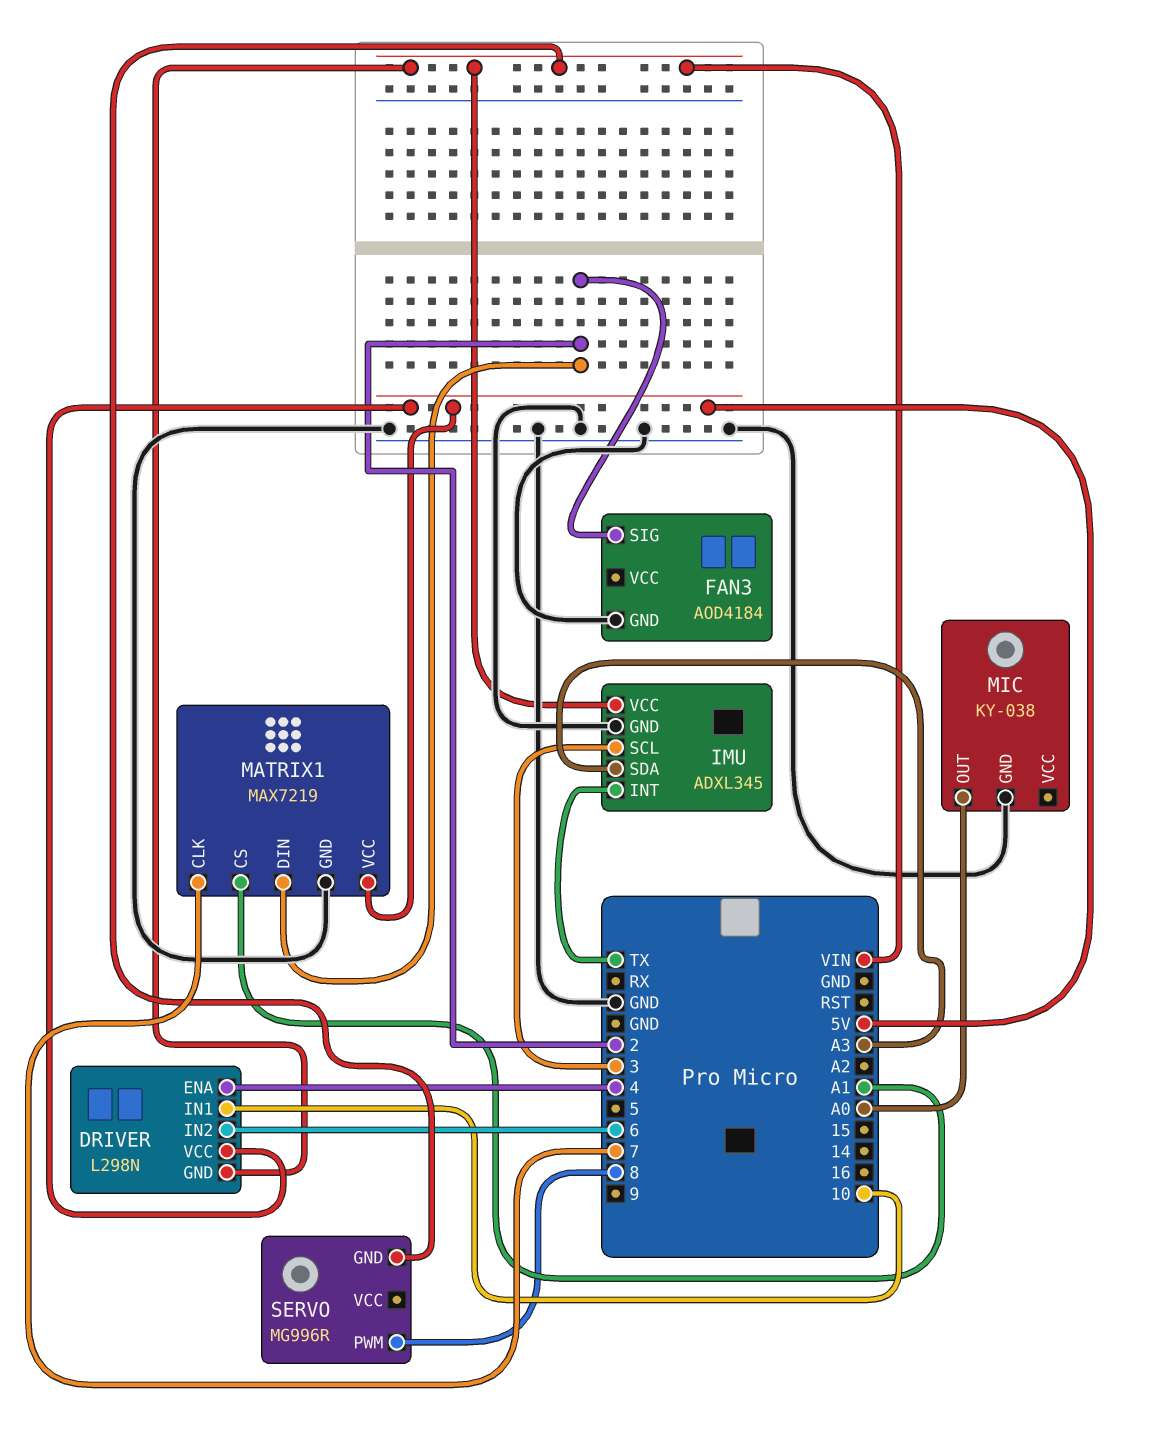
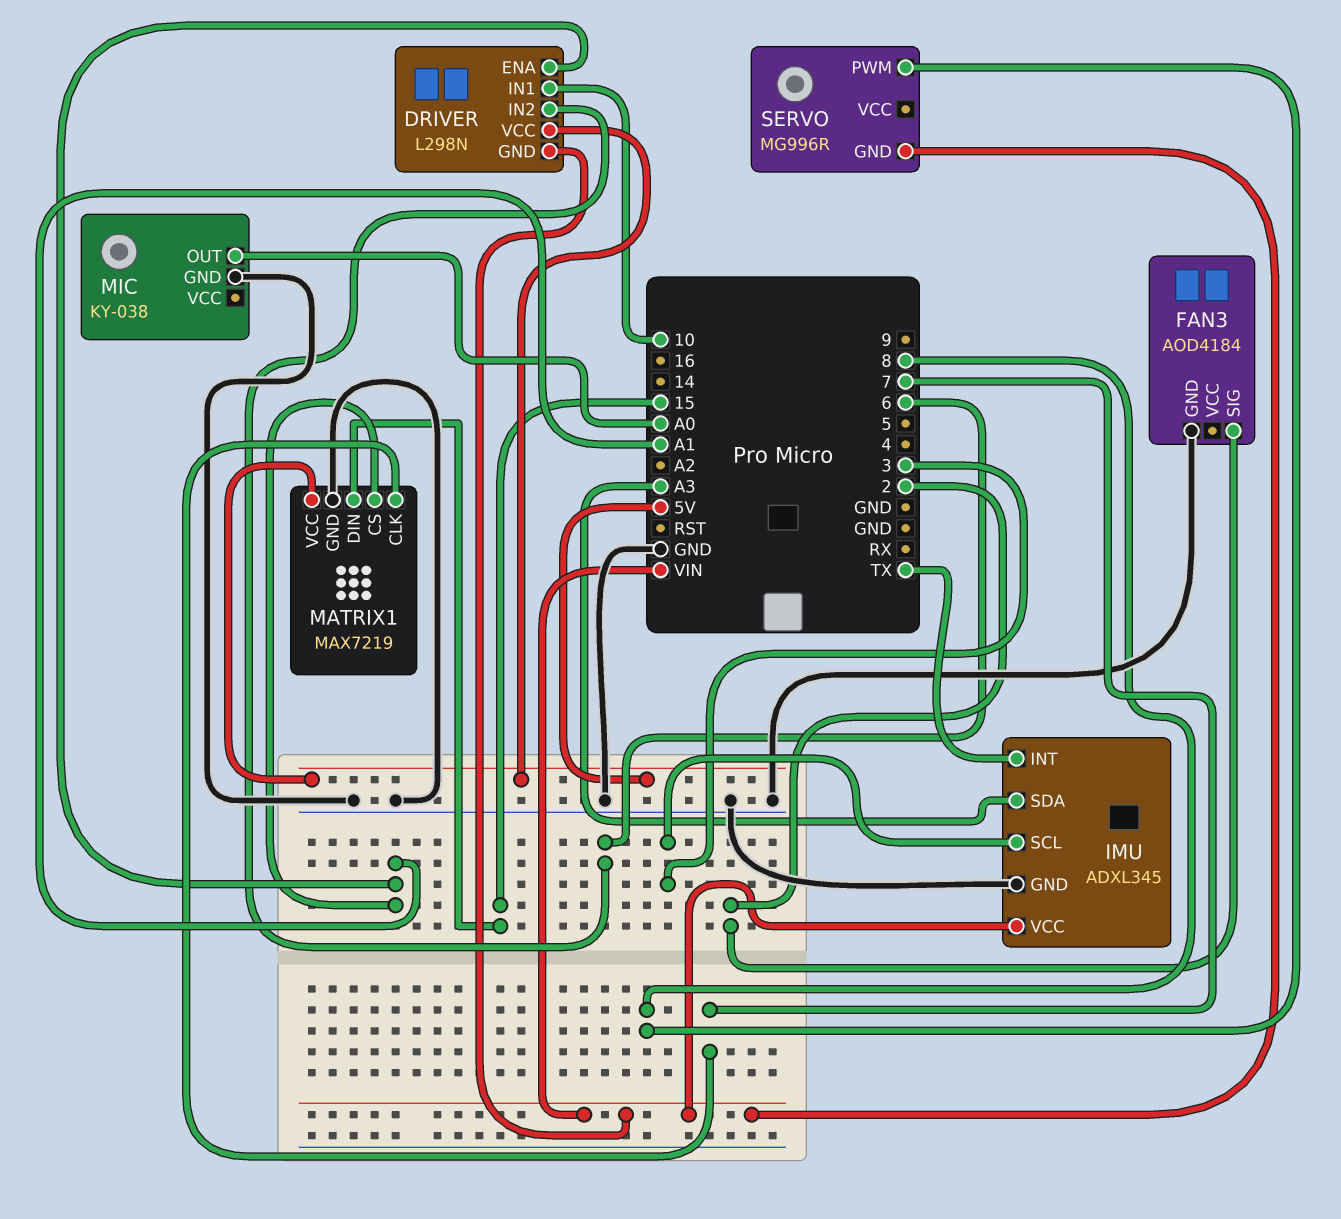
DRIVER pin ENA: 4 -> A1
MATRIX1 pin DIN: 2 -> 15

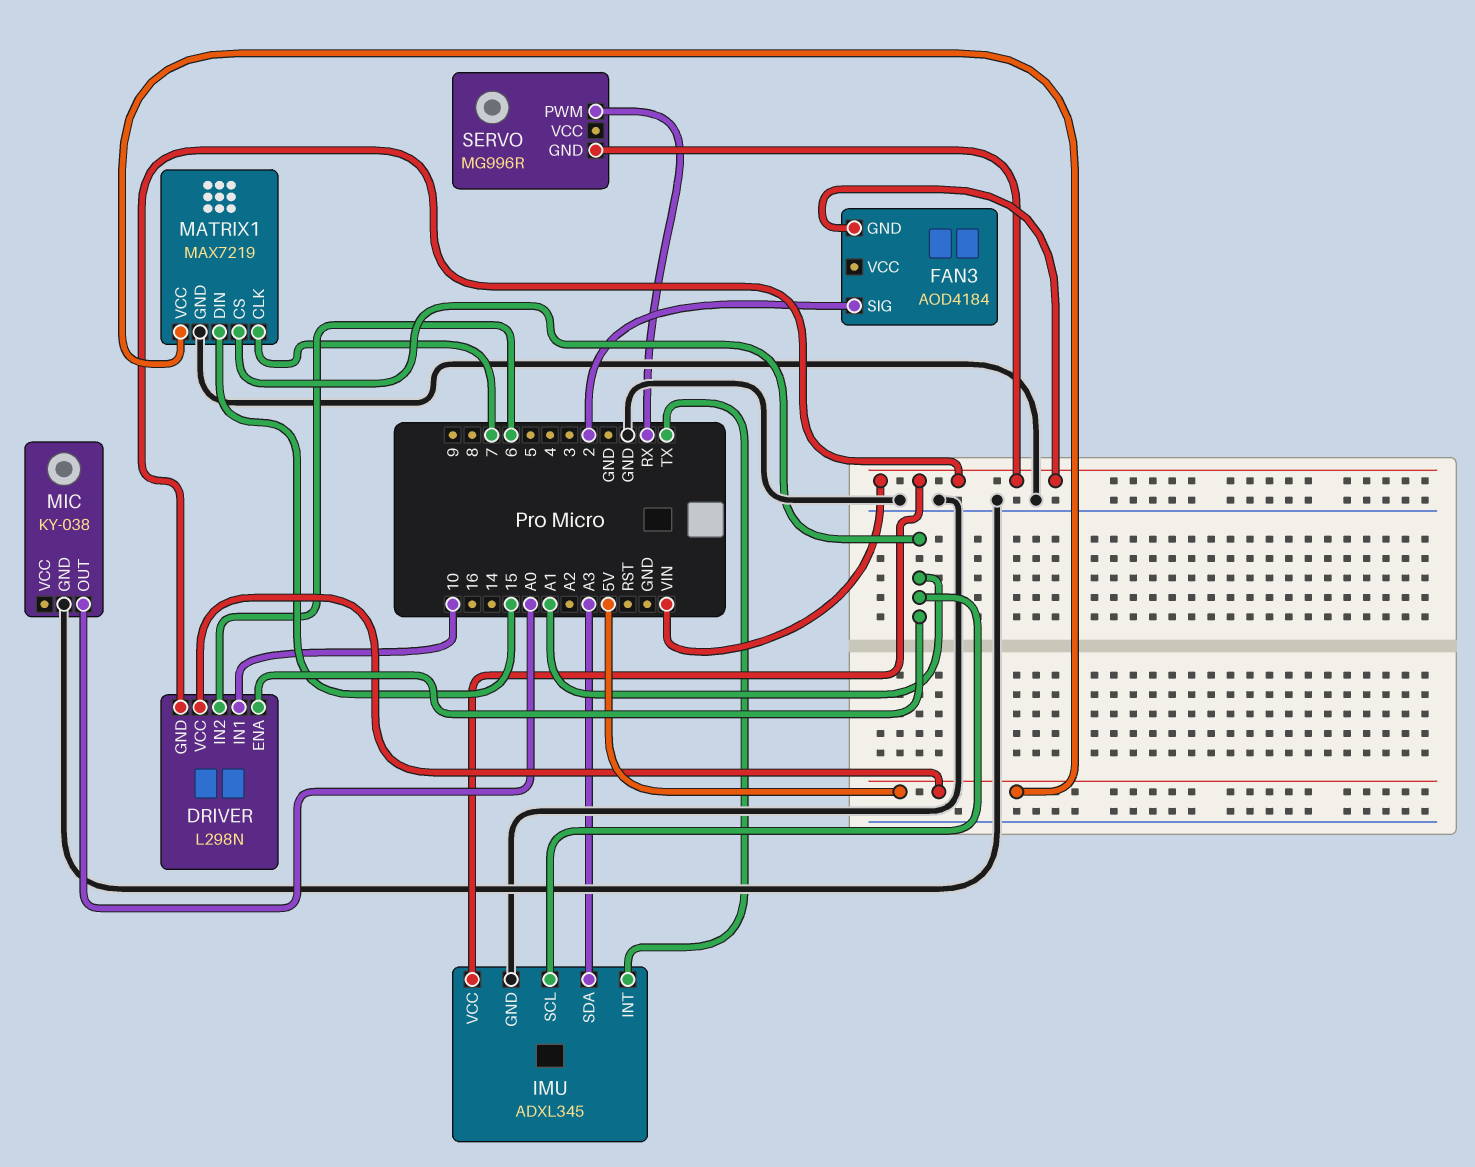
FAN3 pin GND: GND -> VIN
IMU pin SCL: 3 -> A1
SERVO pin PWM: 8 -> RX

